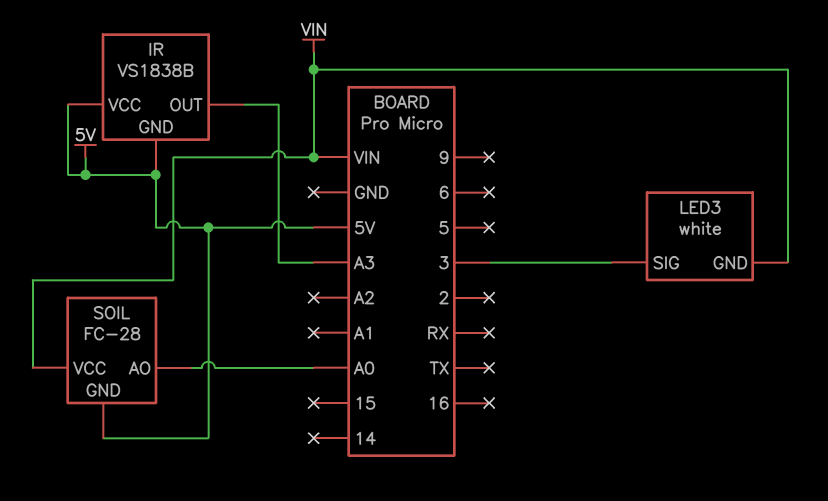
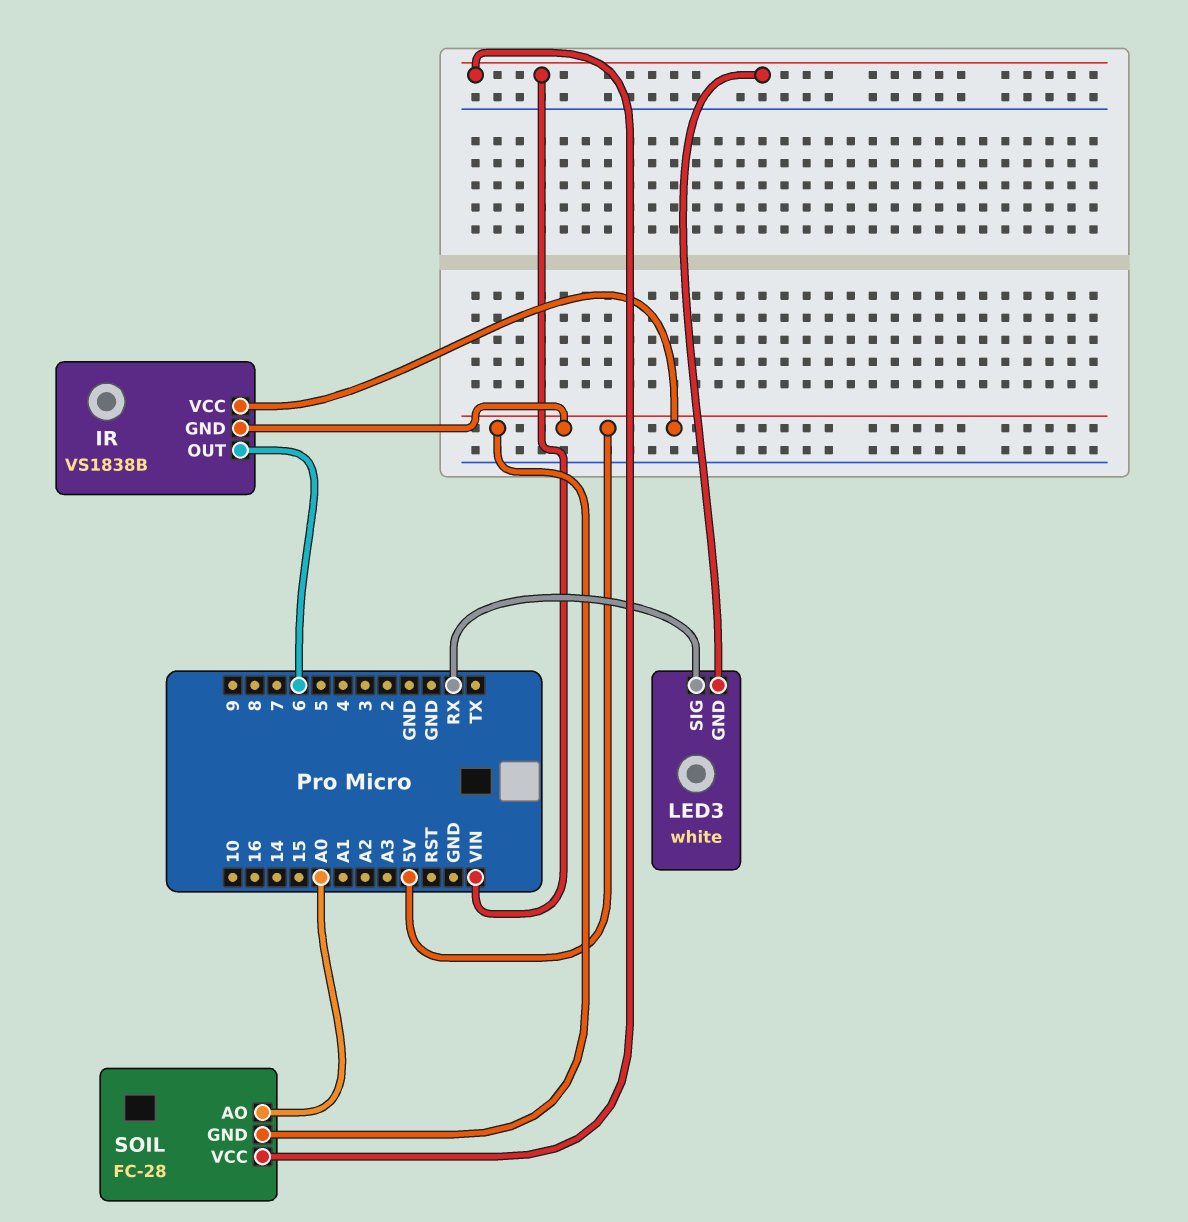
IR pin OUT: A3 -> 6
LED3 pin SIG: 3 -> RX

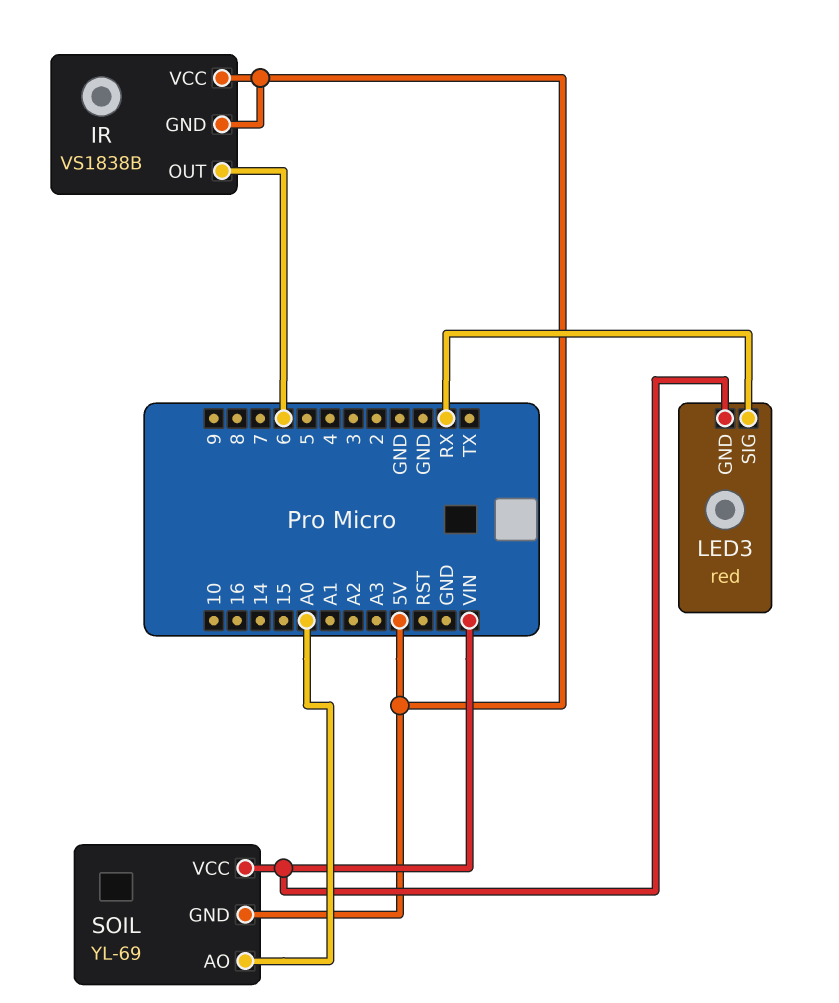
LED3: white -> red
SOIL: FC-28 -> YL-69

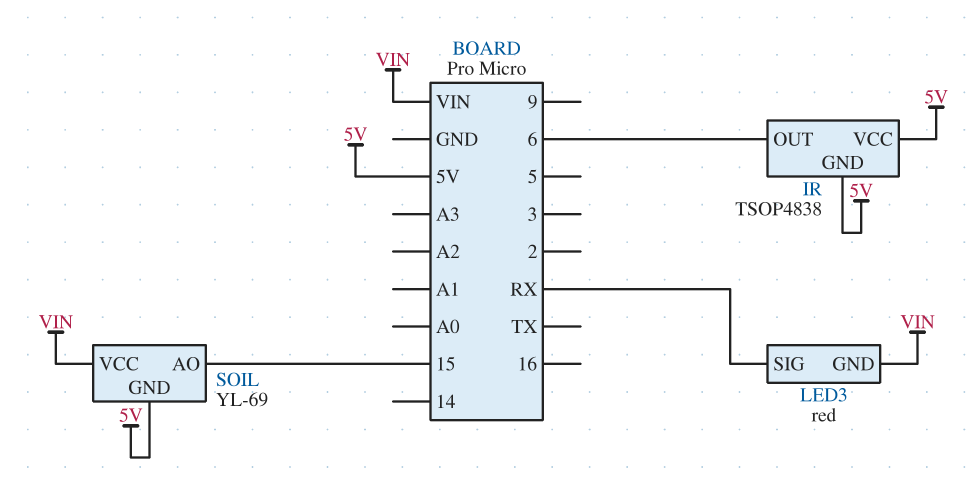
IR: VS1838B -> TSOP4838
SOIL pin AO: A0 -> 15

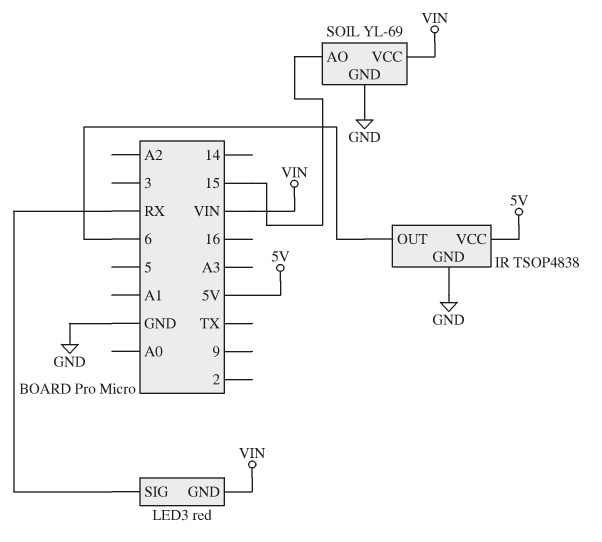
IR pin GND: 5V -> GND
SOIL pin GND: 5V -> GND

